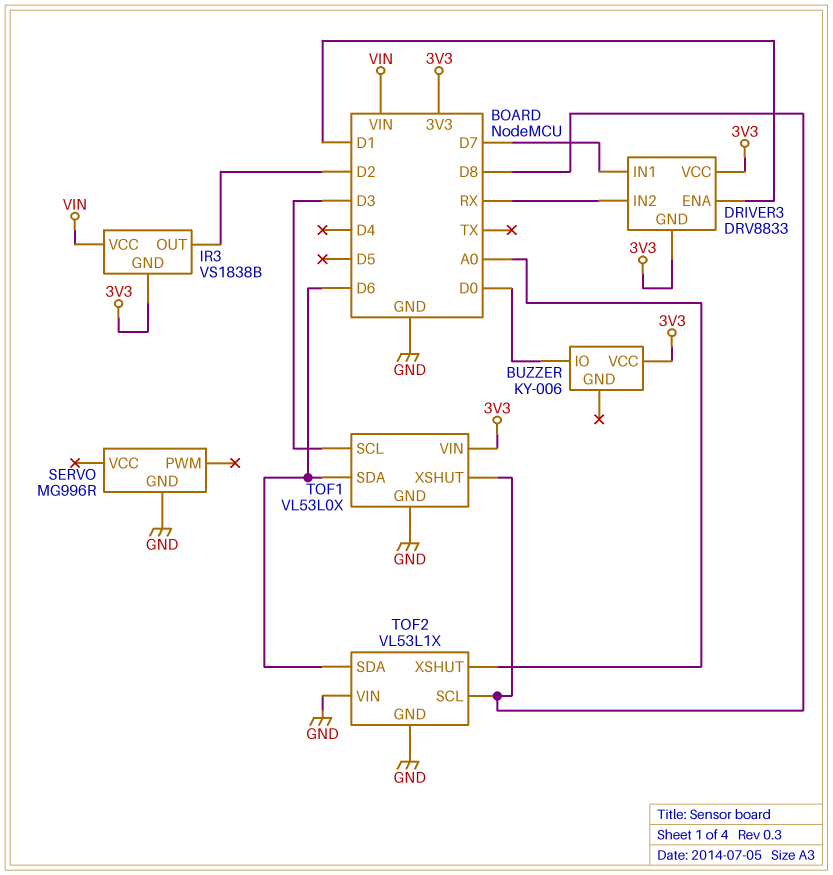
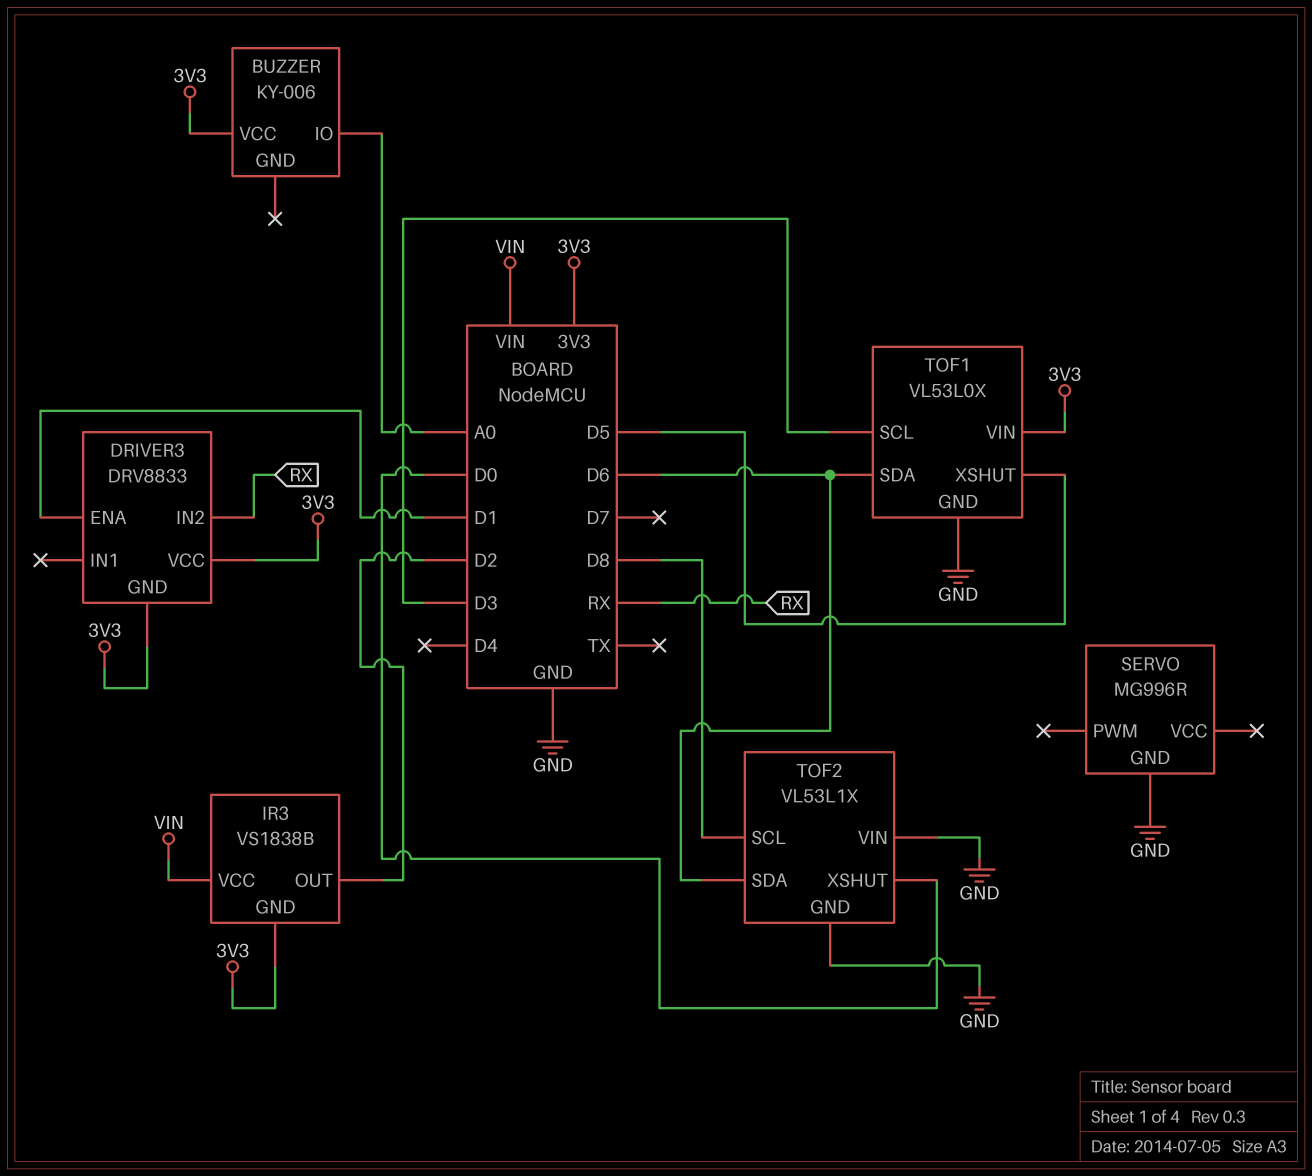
BUZZER pin IO: D0 -> A0
DRIVER3 pin IN1: D7 -> none
TOF1 pin XSHUT: D8 -> D5
TOF2 pin XSHUT: A0 -> D0

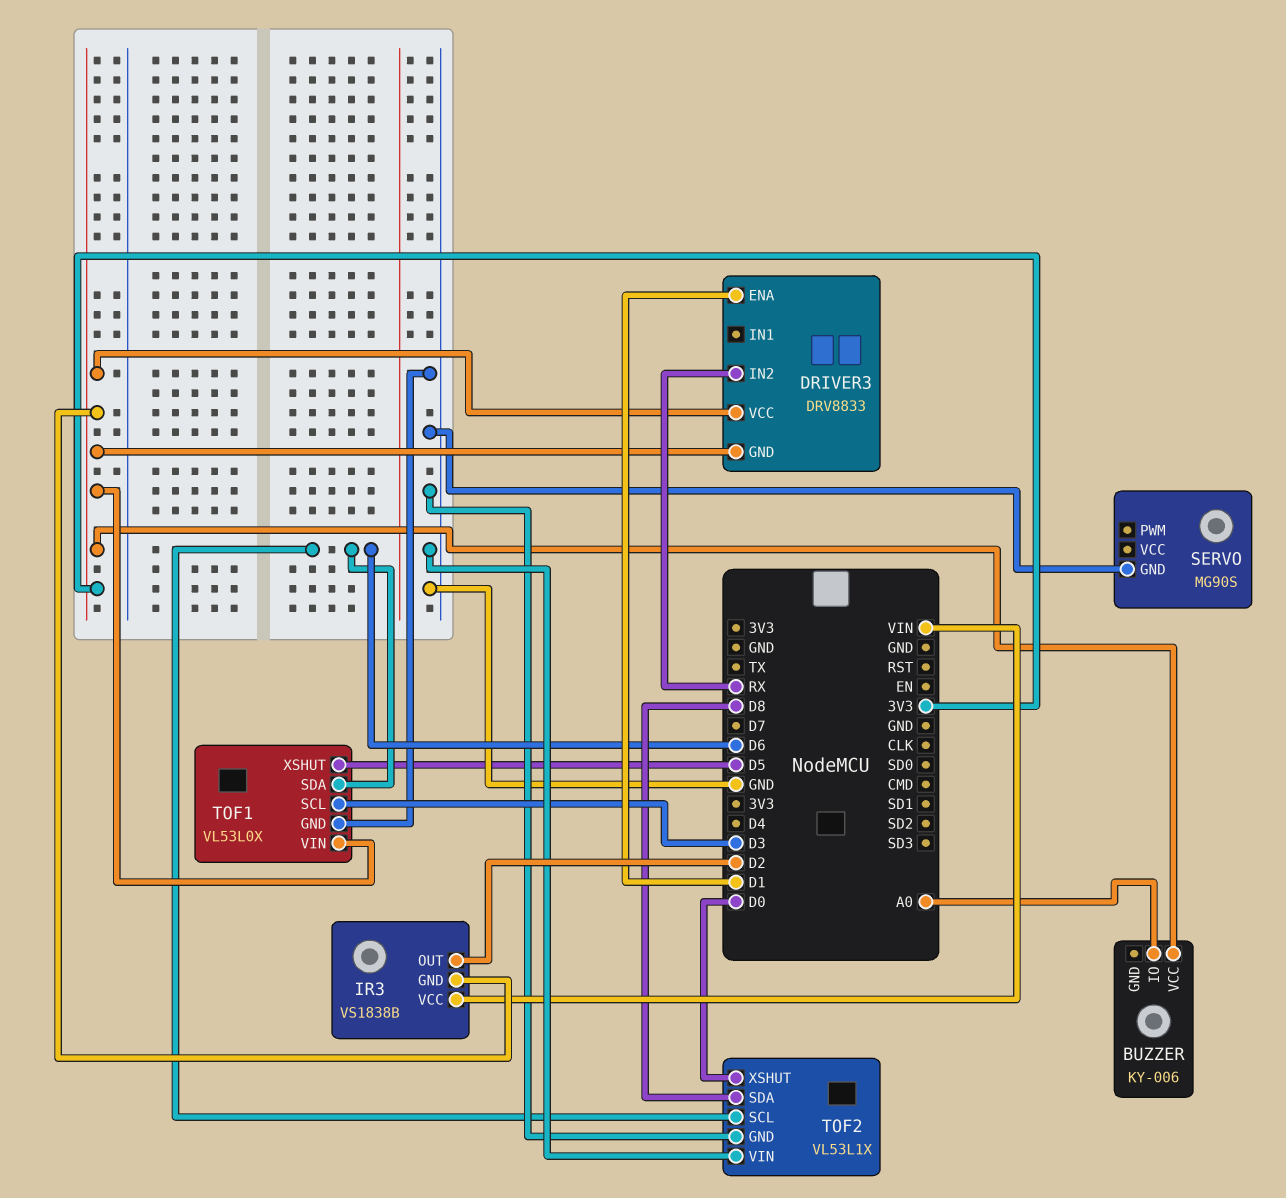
SERVO: MG996R -> MG90S
TOF2 pin SCL: D8 -> D6
TOF2 pin SDA: D6 -> D8

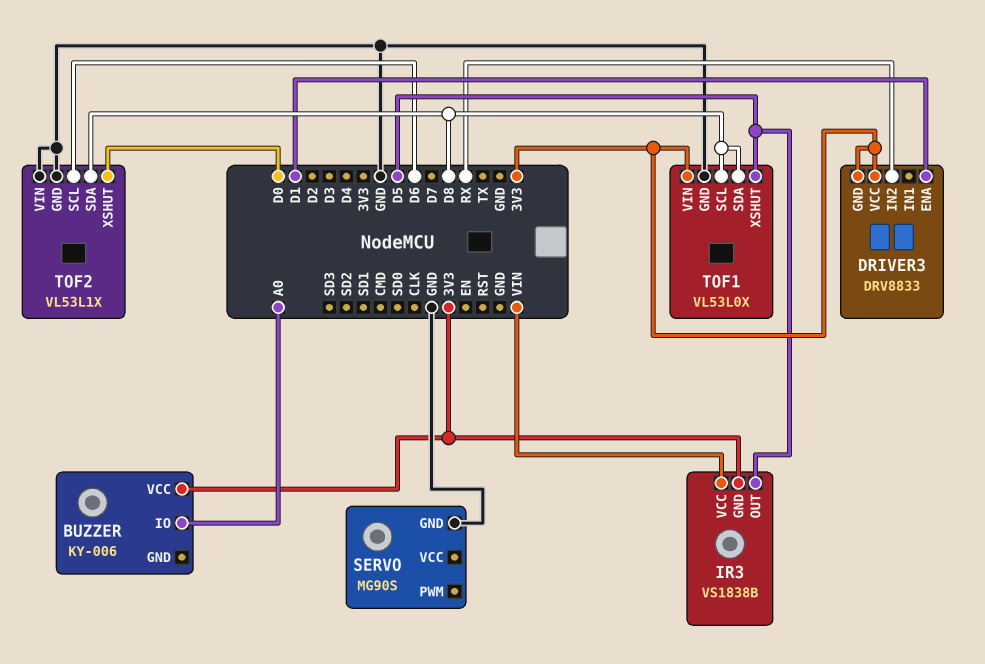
IR3 pin OUT: D2 -> D5
TOF1 pin SCL: D3 -> D8
TOF1 pin SDA: D6 -> D8

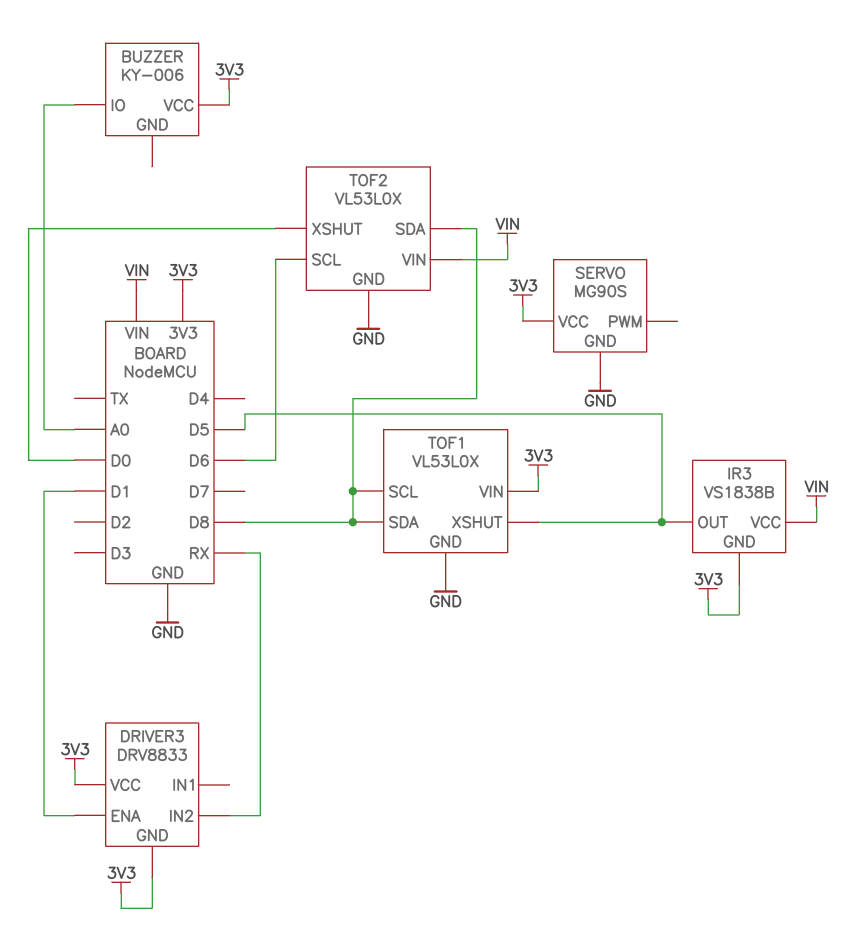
SERVO pin VCC: none -> 3V3
TOF2: VL53L1X -> VL53L0X
TOF2 pin VIN: GND -> VIN

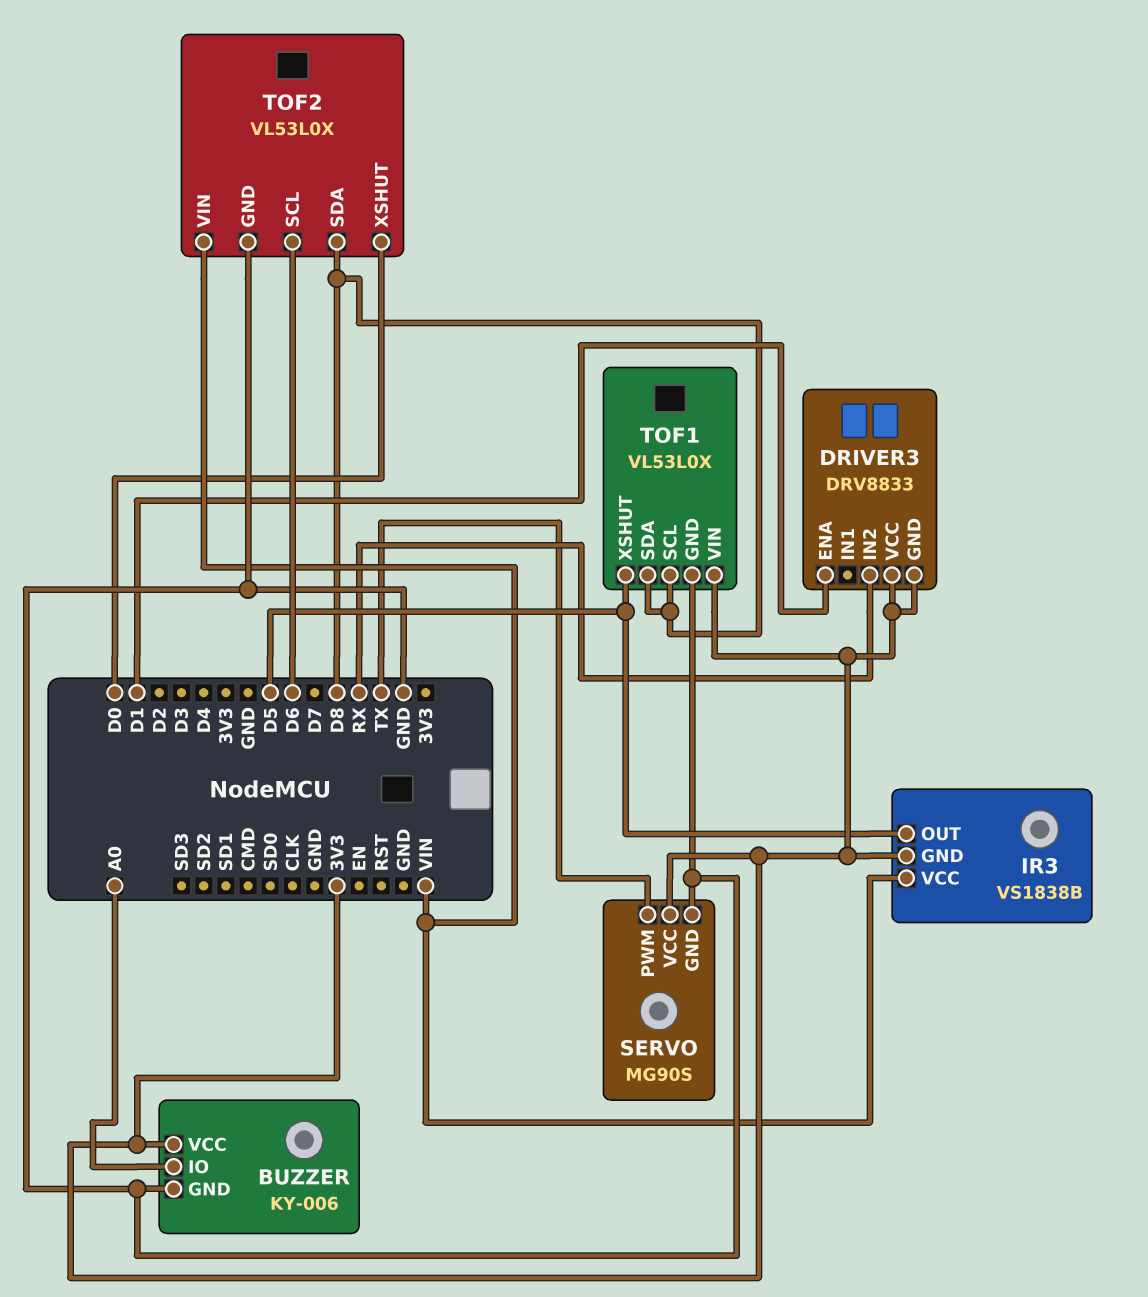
BUZZER pin GND: none -> GND
SERVO pin PWM: none -> TX

